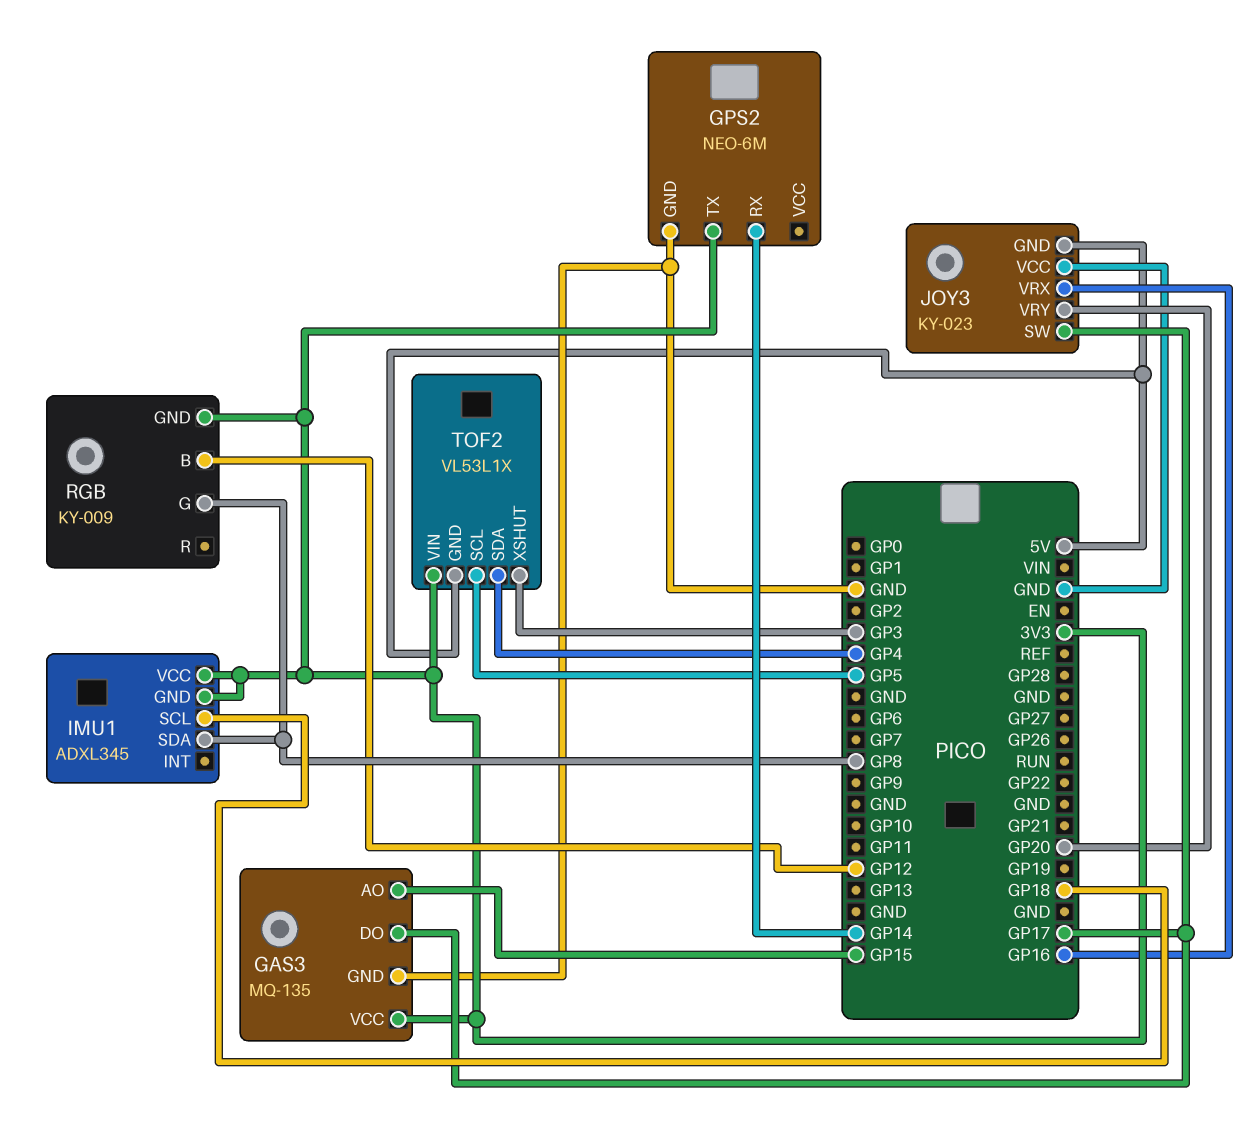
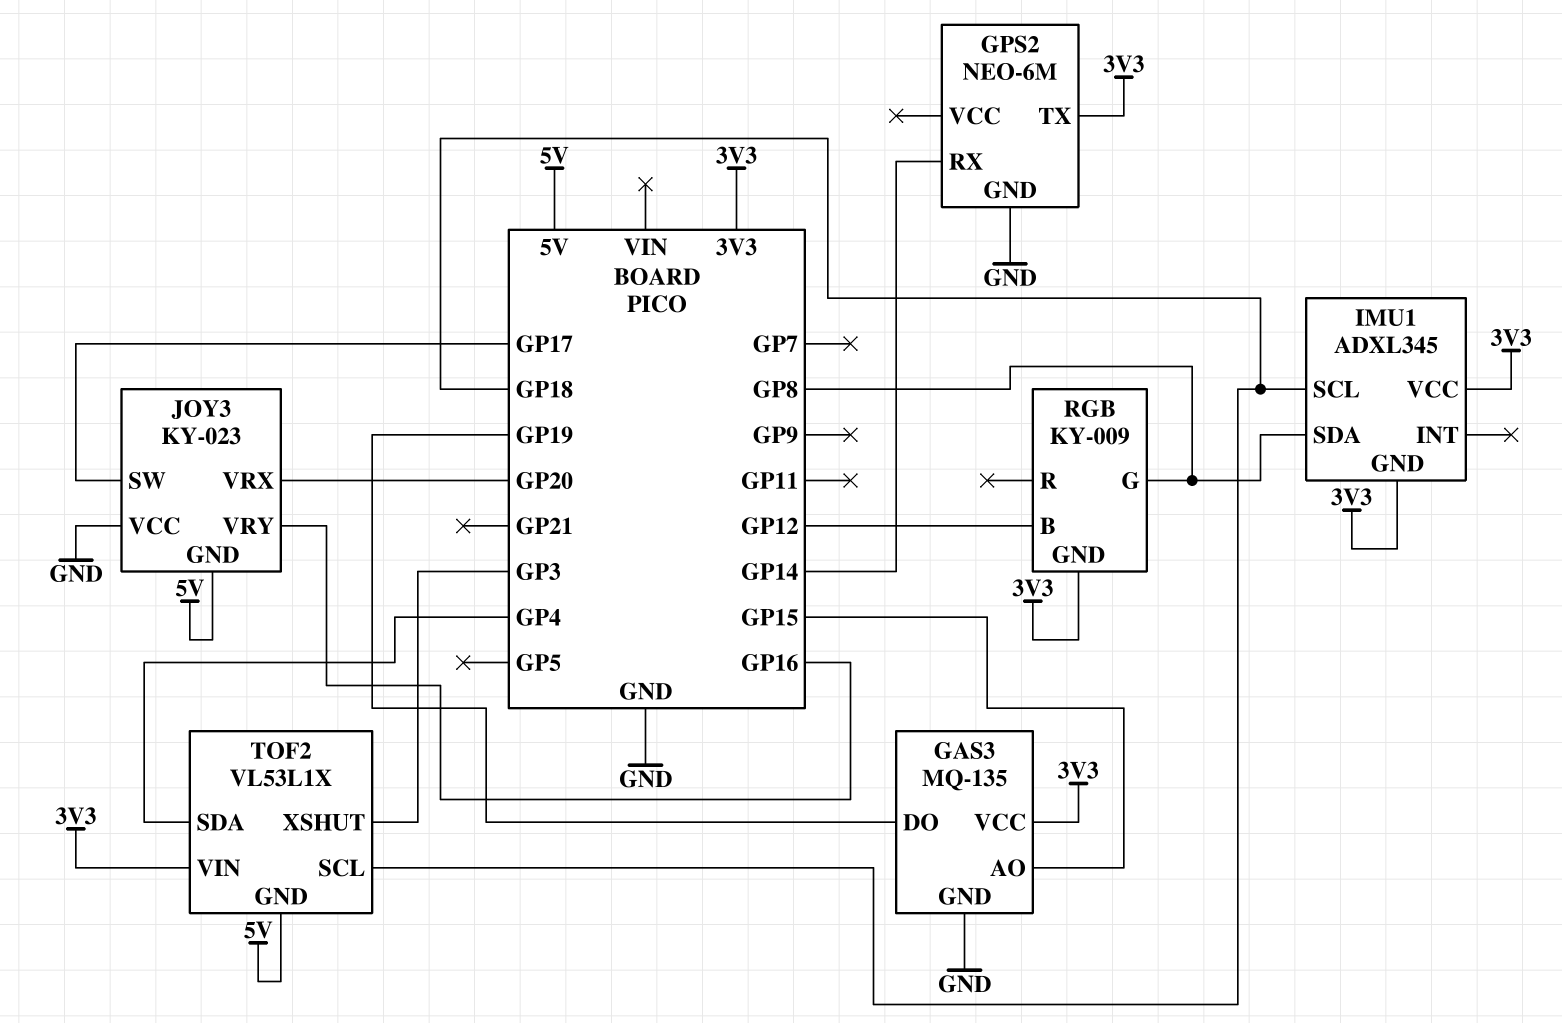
GAS3 pin DO: GP17 -> GP19
JOY3 pin VRX: GP16 -> GP20
JOY3 pin VRY: GP20 -> GP16
TOF2 pin SCL: GP5 -> GP18

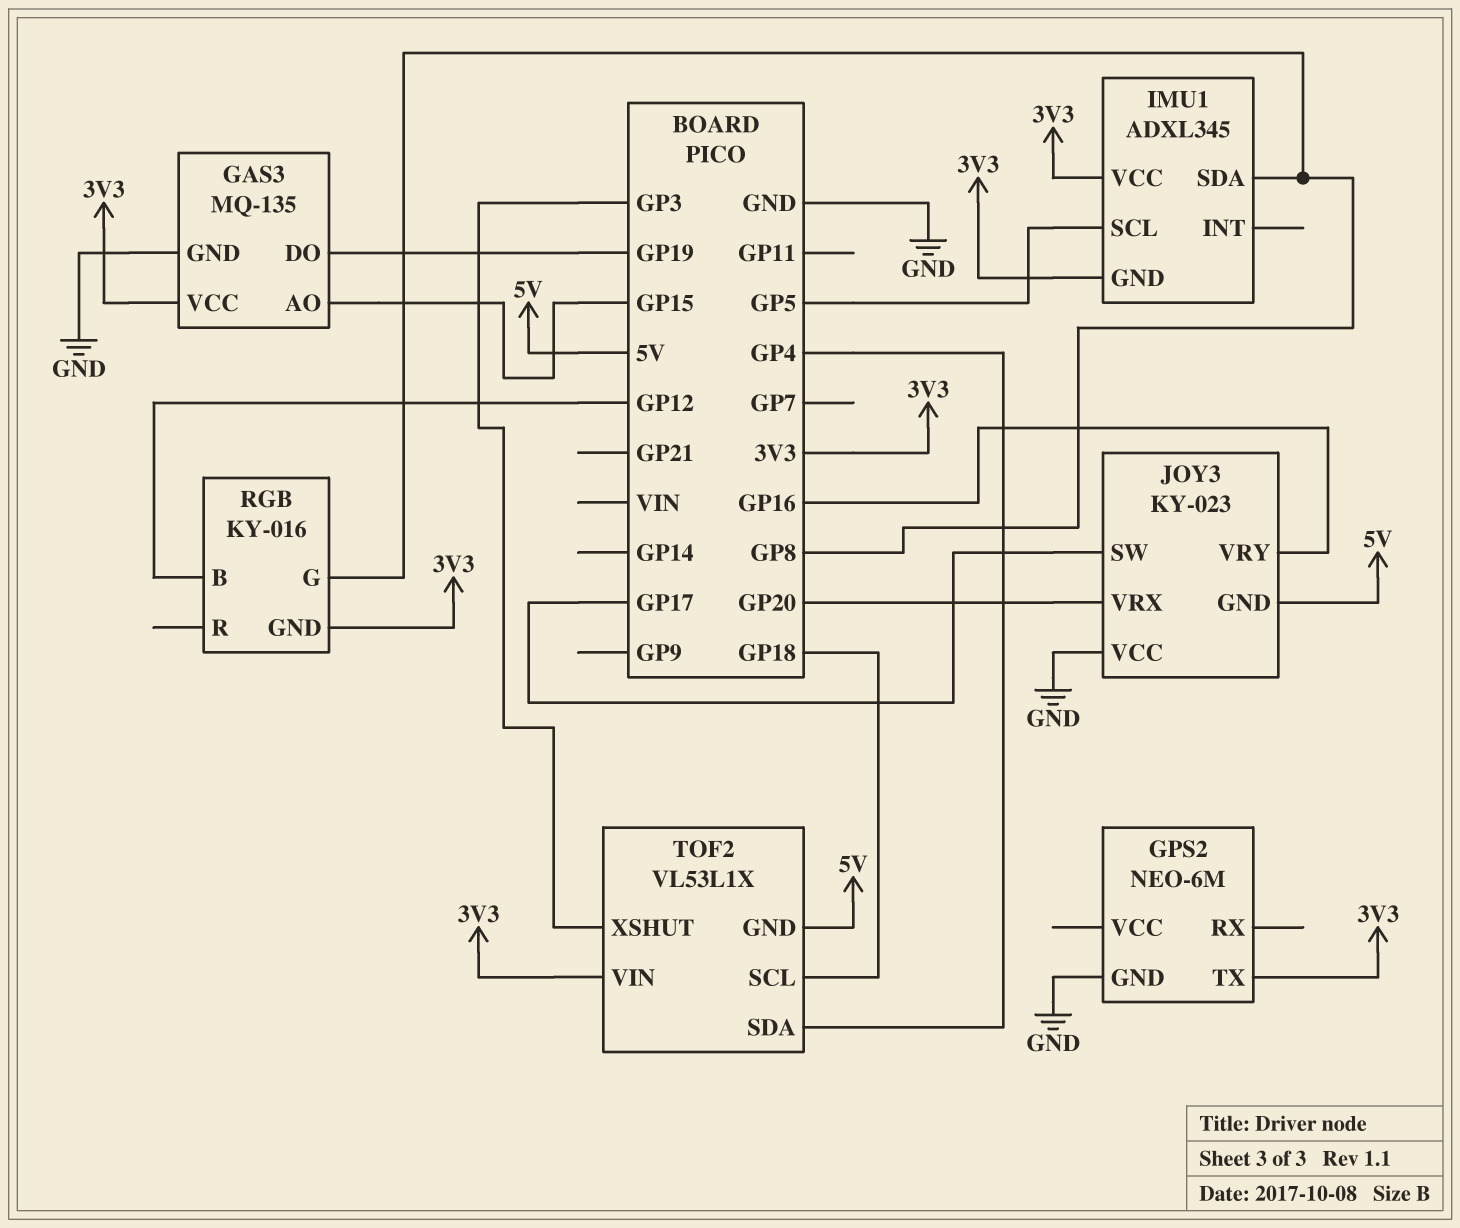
GPS2 pin RX: GP14 -> none
IMU1 pin SCL: GP18 -> GP5
RGB: KY-009 -> KY-016

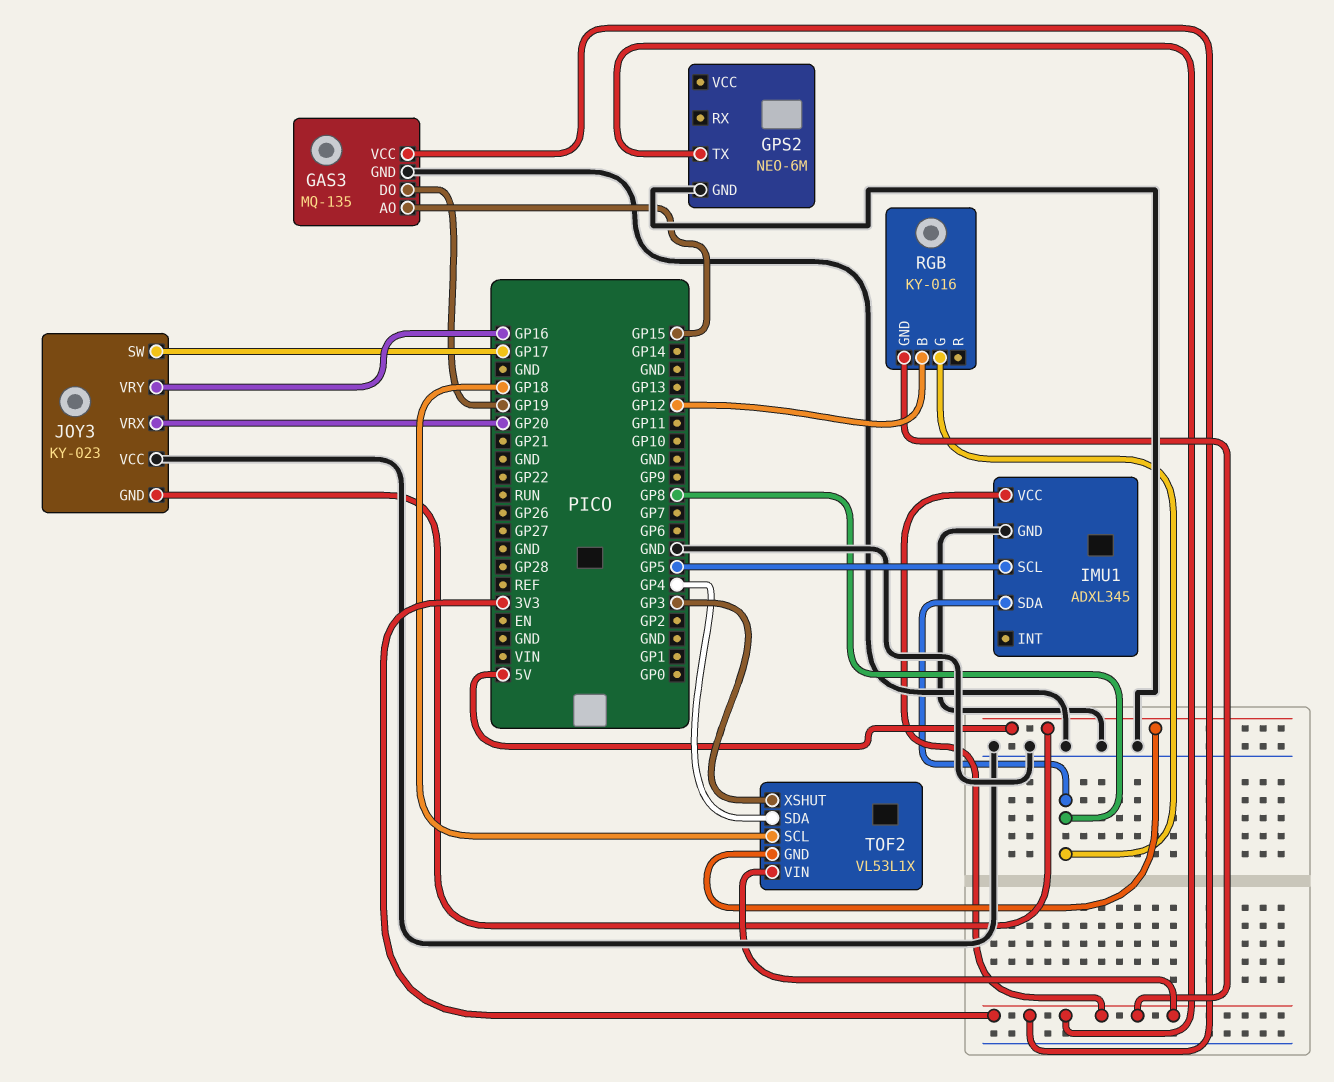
IMU1 pin GND: 3V3 -> GND

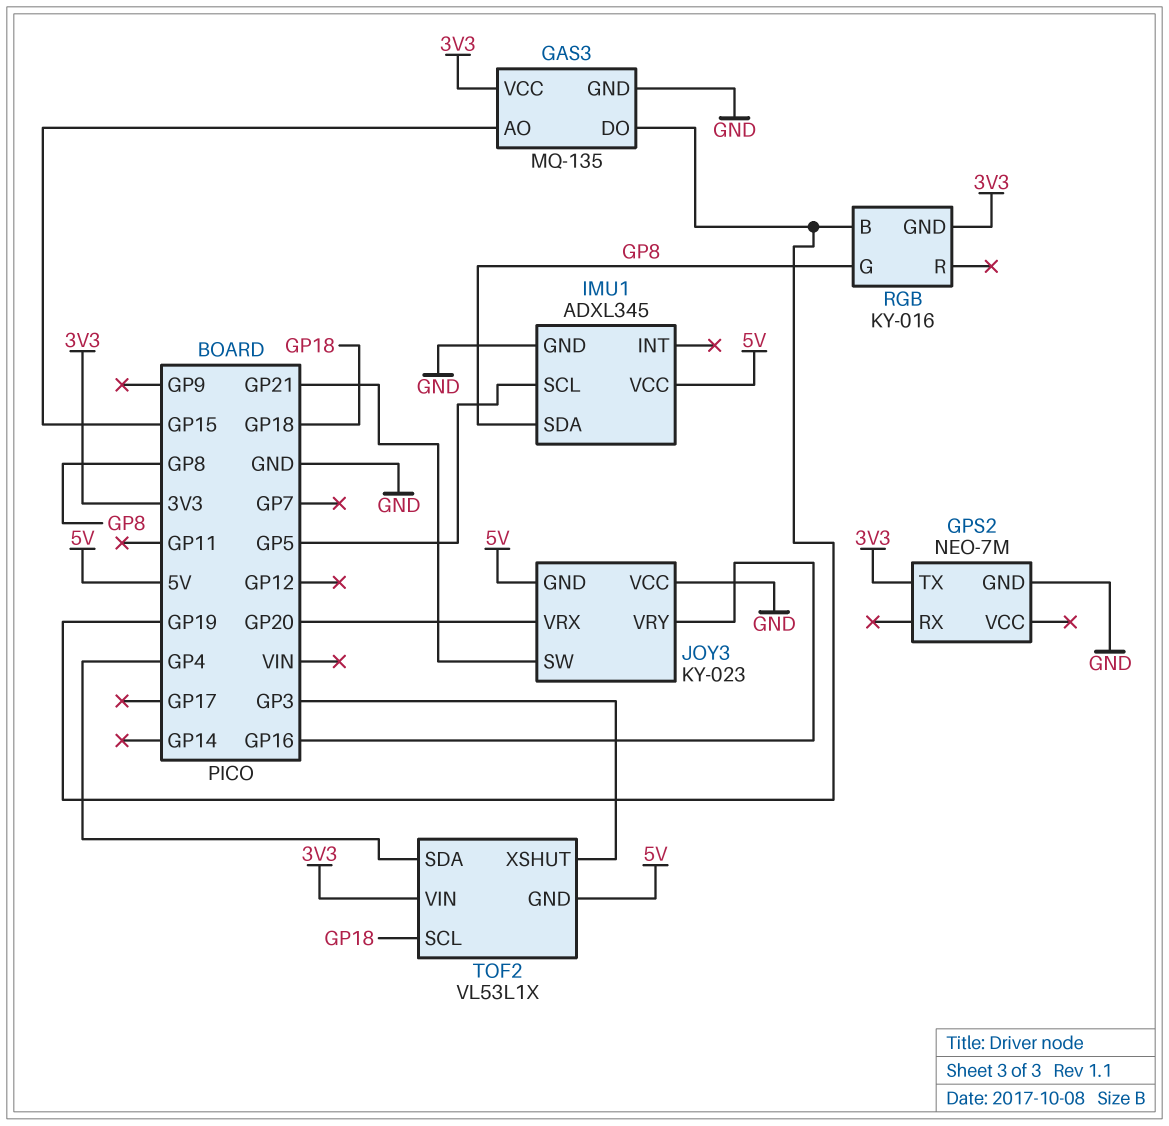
GPS2: NEO-6M -> NEO-7M
IMU1 pin VCC: 3V3 -> 5V
JOY3 pin SW: GP17 -> GP21
RGB pin B: GP12 -> GP19

